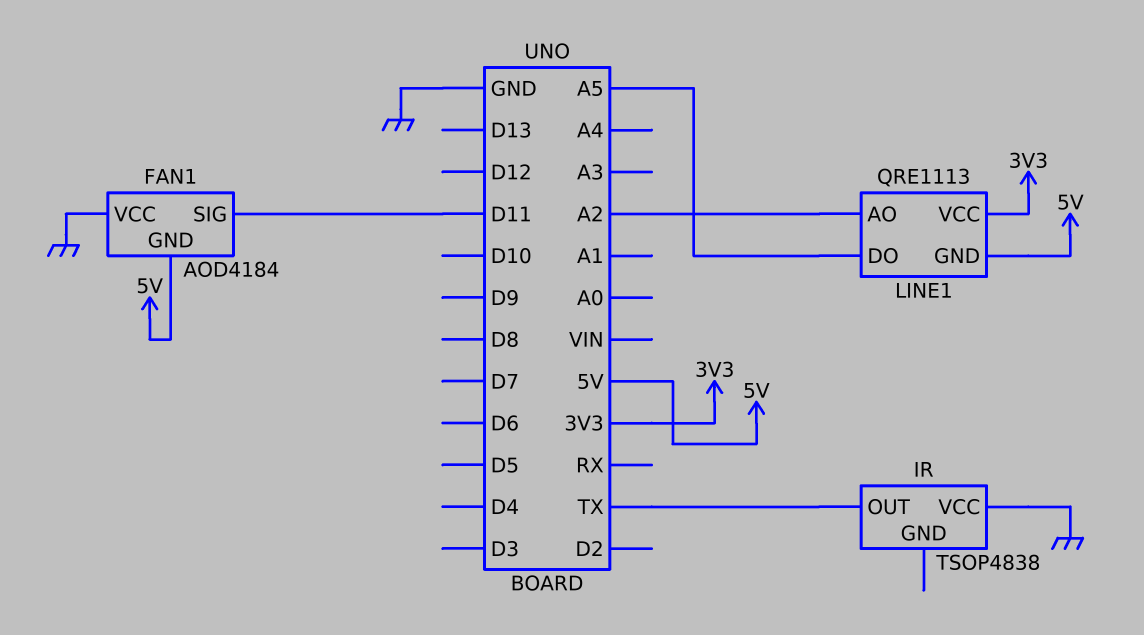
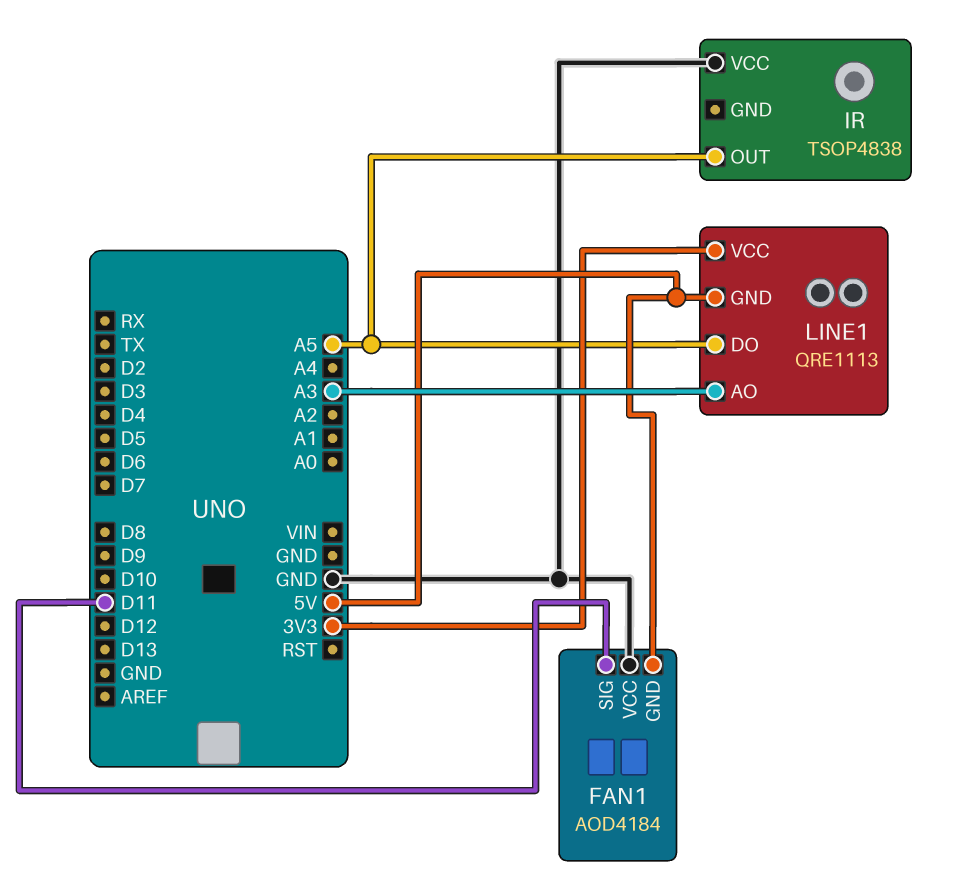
IR pin OUT: TX -> A5
LINE1 pin AO: A2 -> A3

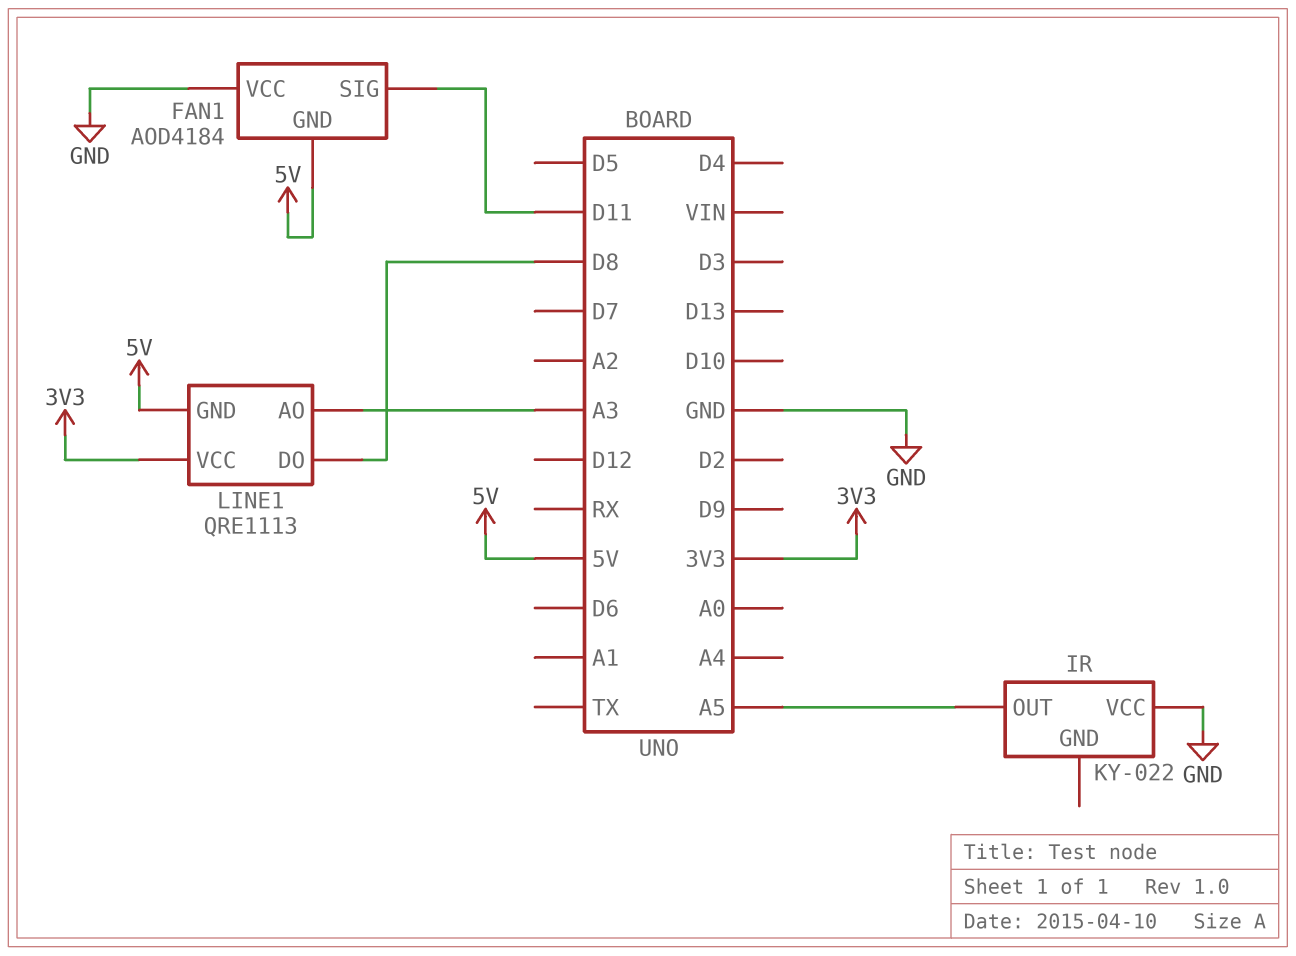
IR: TSOP4838 -> KY-022
LINE1 pin DO: A5 -> D8

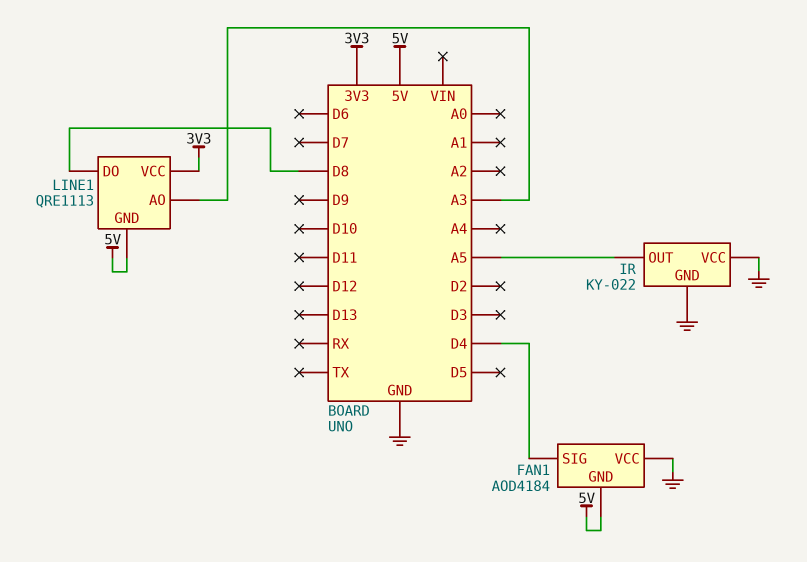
FAN1 pin SIG: D11 -> D4
IR pin GND: none -> GND

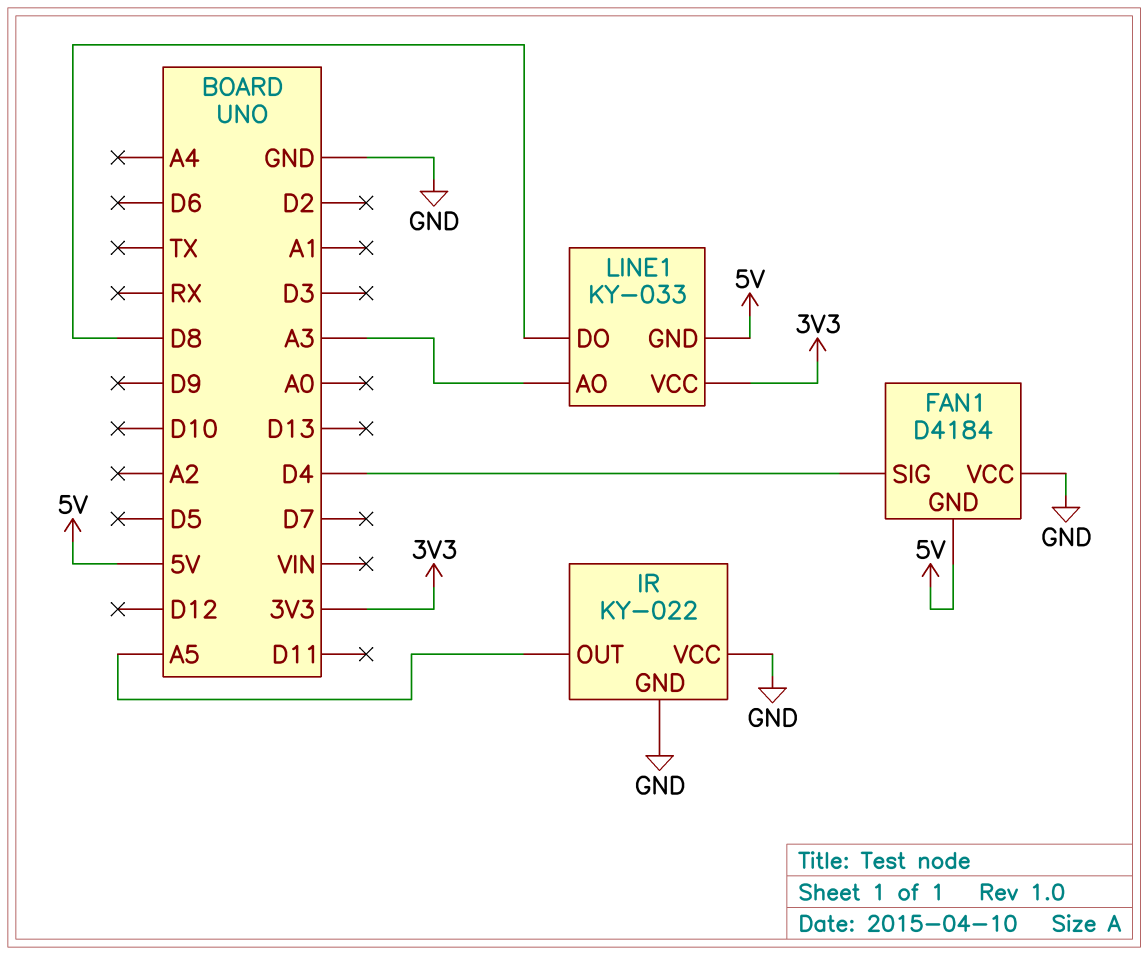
FAN1: AOD4184 -> D4184
LINE1: QRE1113 -> KY-033

